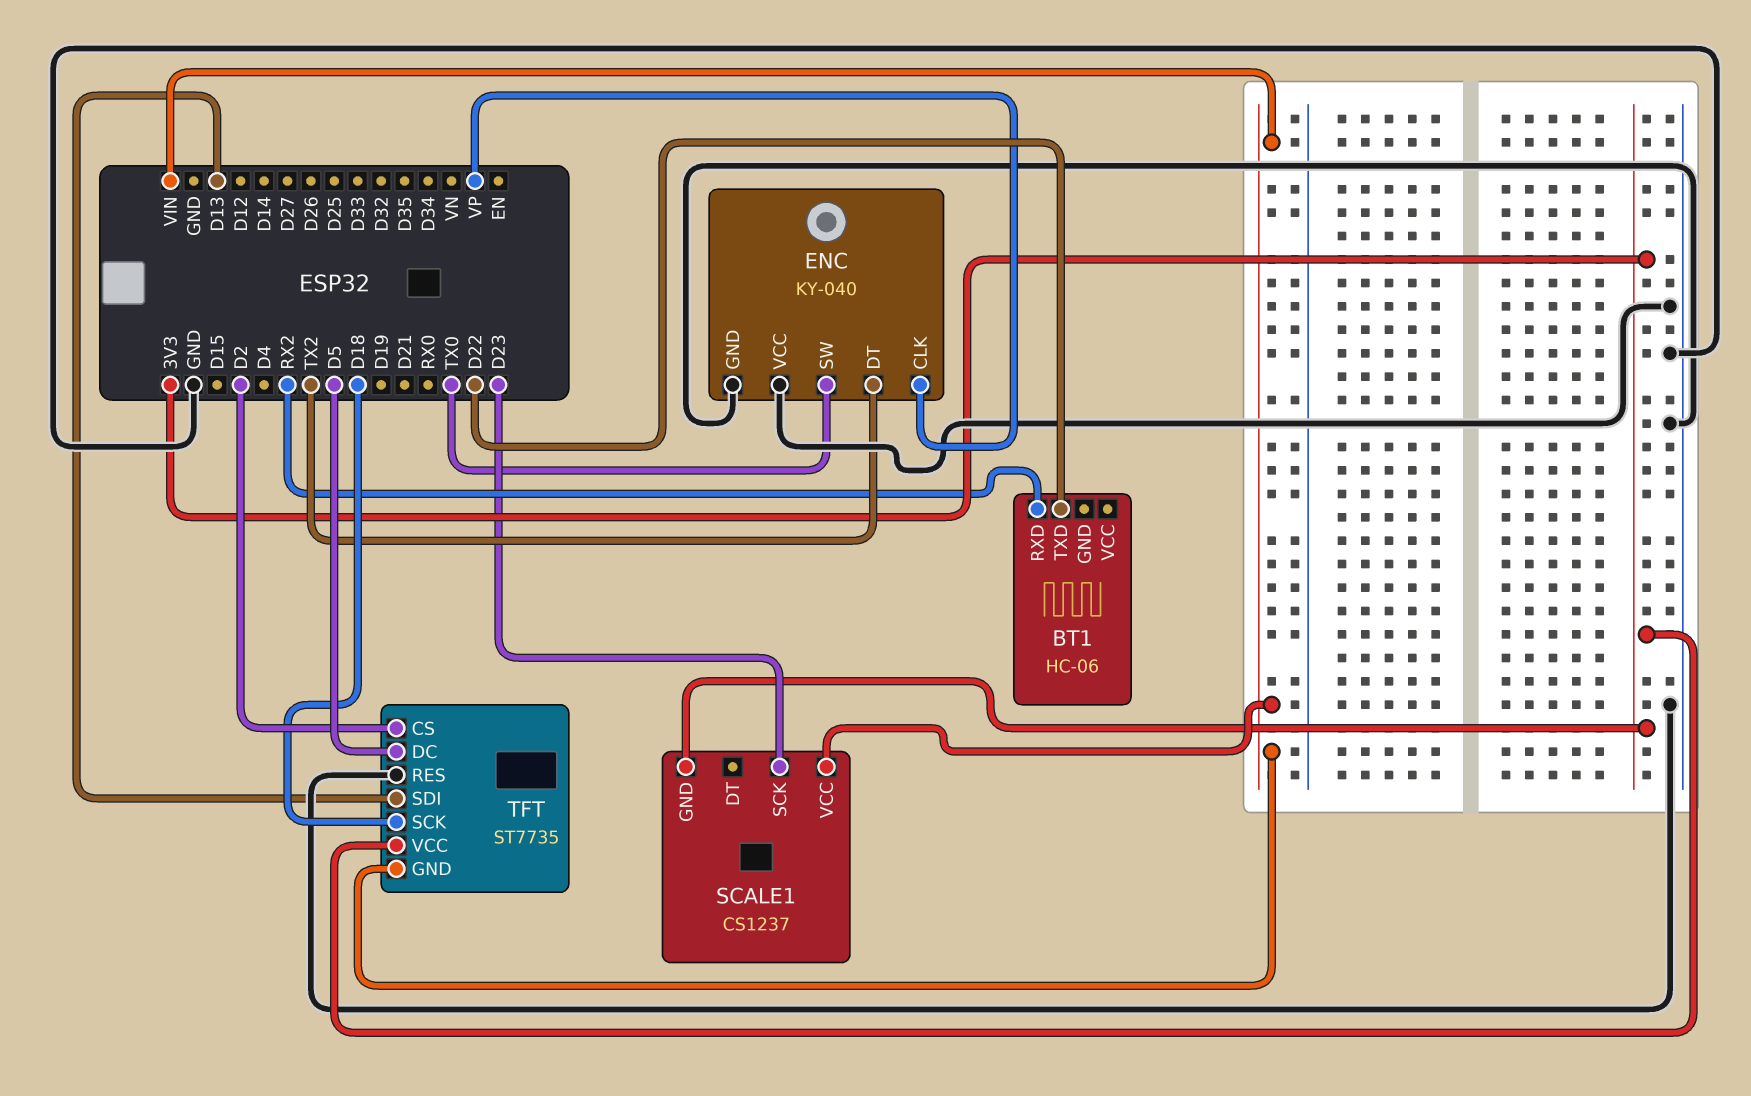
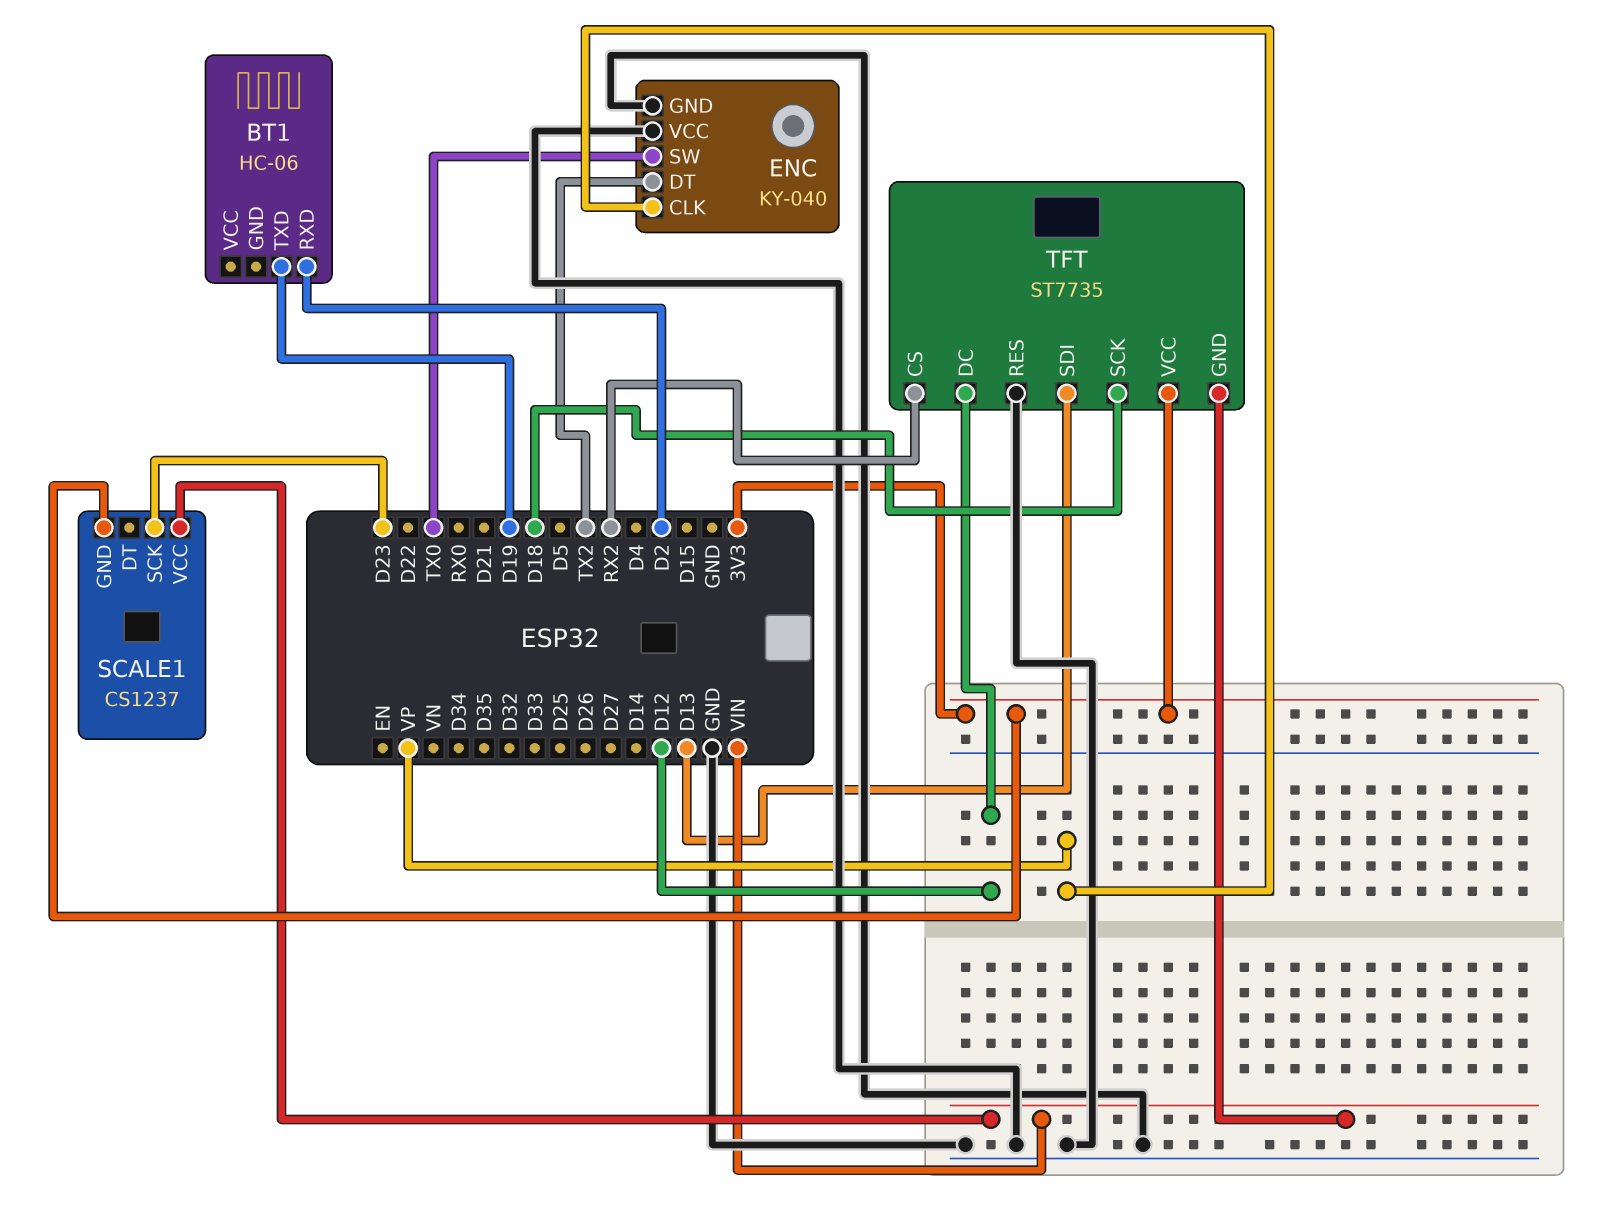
BT1 pin RXD: RX2 -> D2
BT1 pin TXD: D22 -> D19
TFT pin CS: D2 -> RX2
TFT pin DC: D5 -> D12

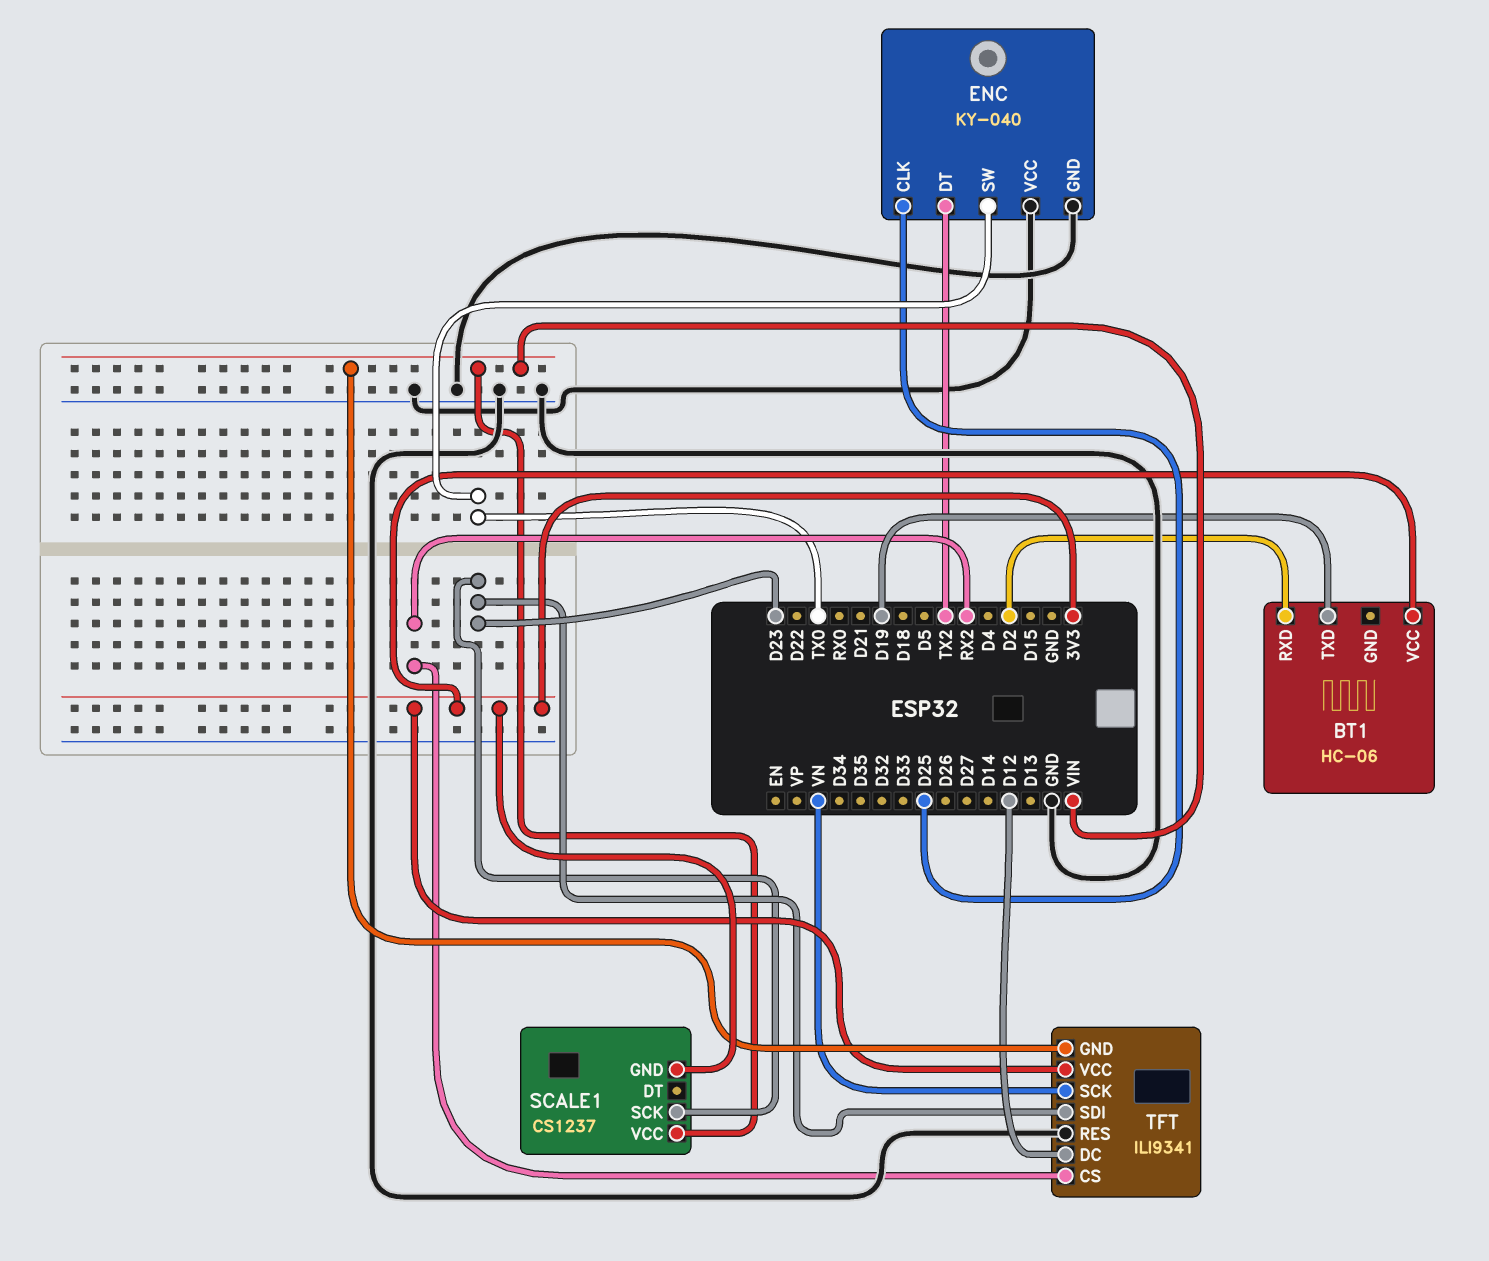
BT1 pin VCC: none -> 3V3
ENC pin CLK: VP -> D25
TFT: ST7735 -> ILI9341
TFT pin SCK: D18 -> VN
TFT pin SDI: D13 -> D23

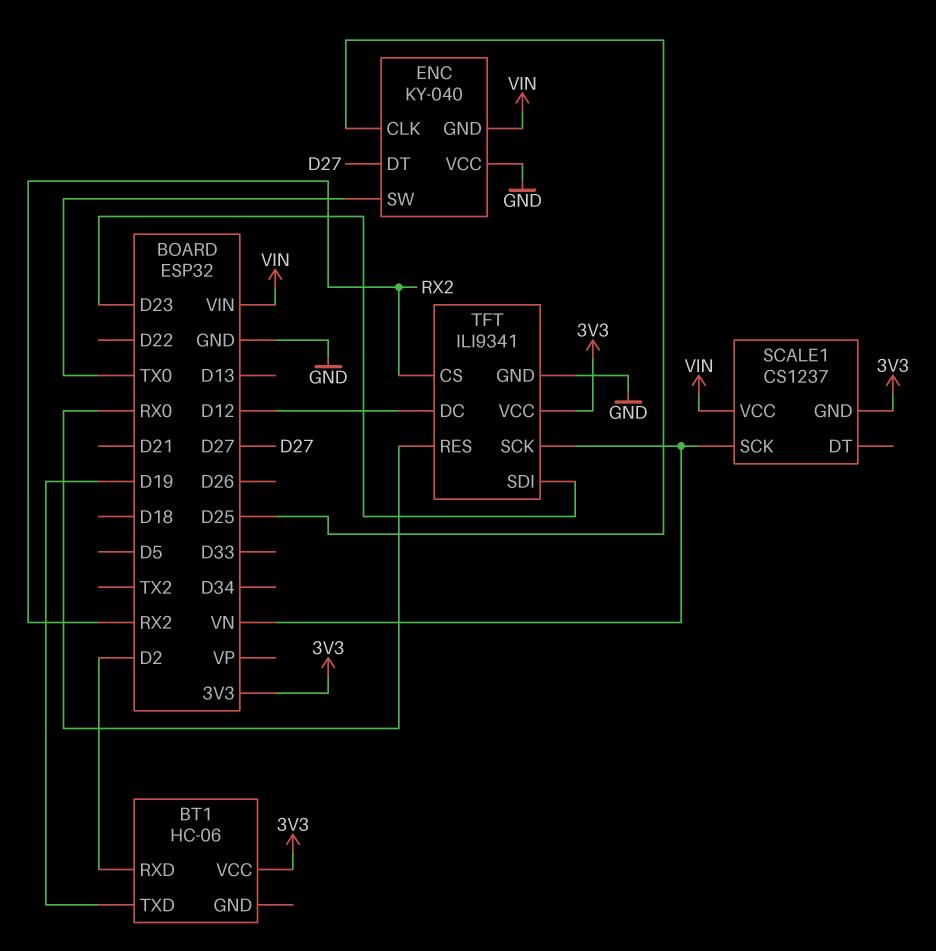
ENC pin DT: TX2 -> D27
ENC pin GND: GND -> VIN
SCALE1 pin SCK: D23 -> VN
TFT pin GND: VIN -> GND
TFT pin RES: GND -> RX0

